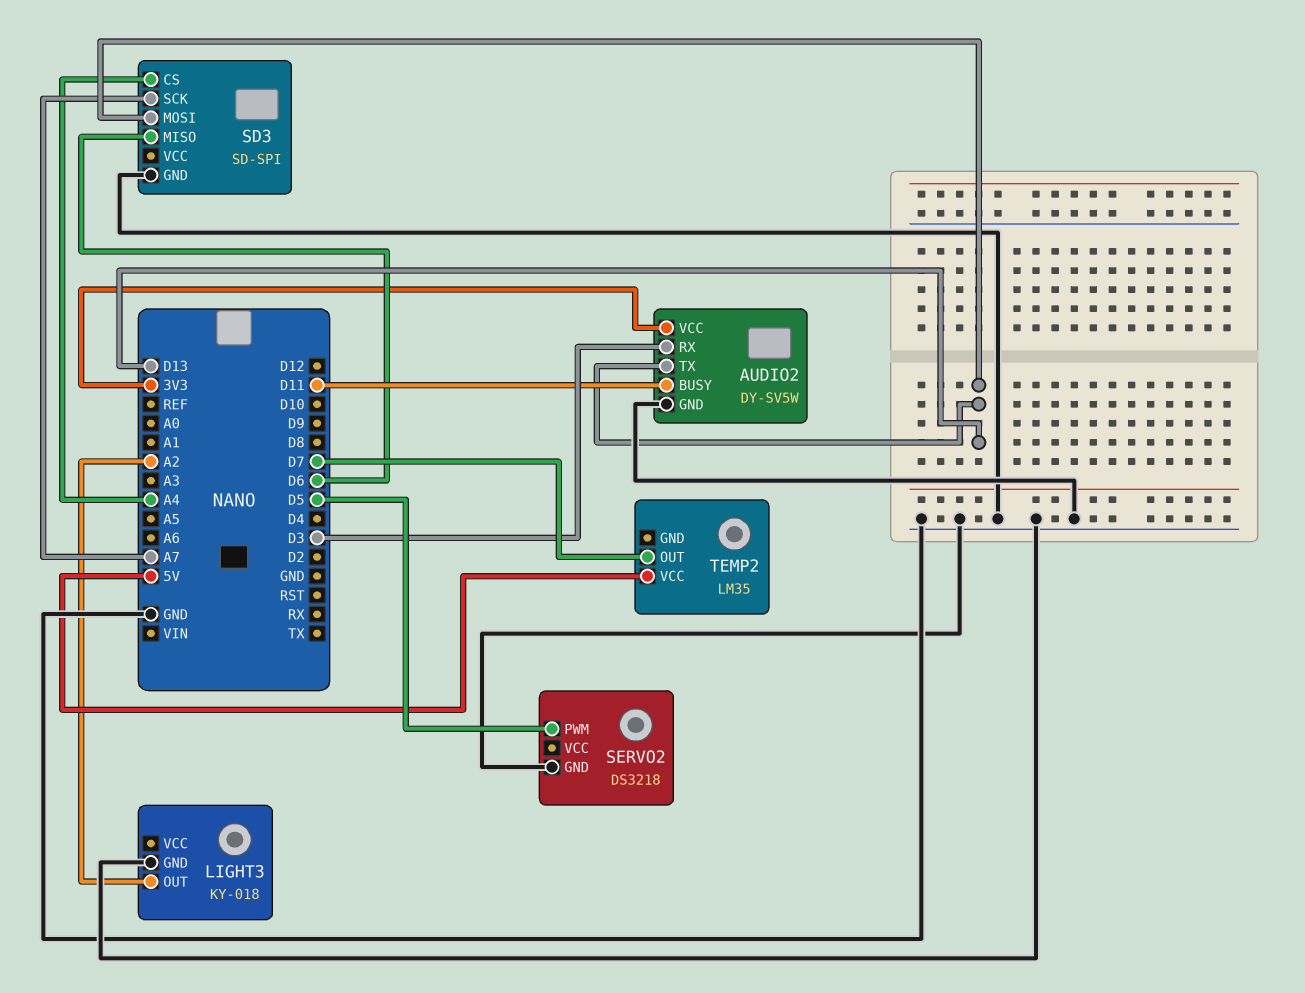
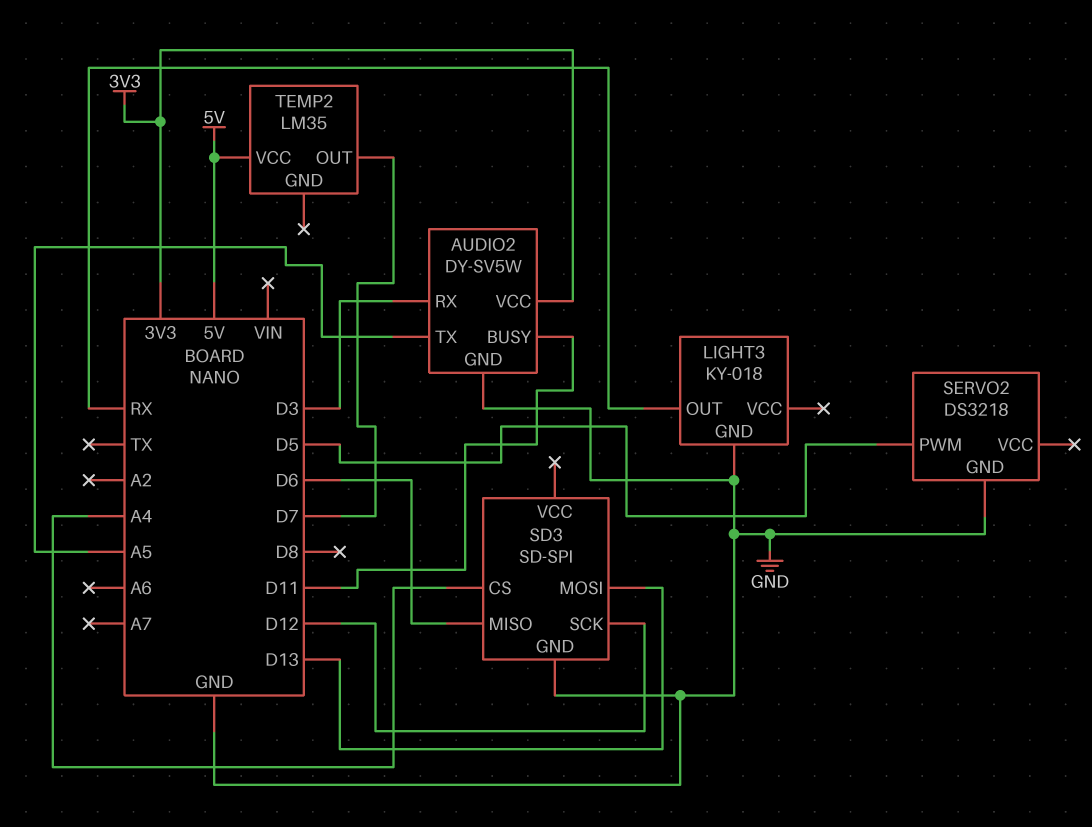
AUDIO2 pin TX: D13 -> A5
LIGHT3 pin OUT: A2 -> RX
SD3 pin SCK: A7 -> D12

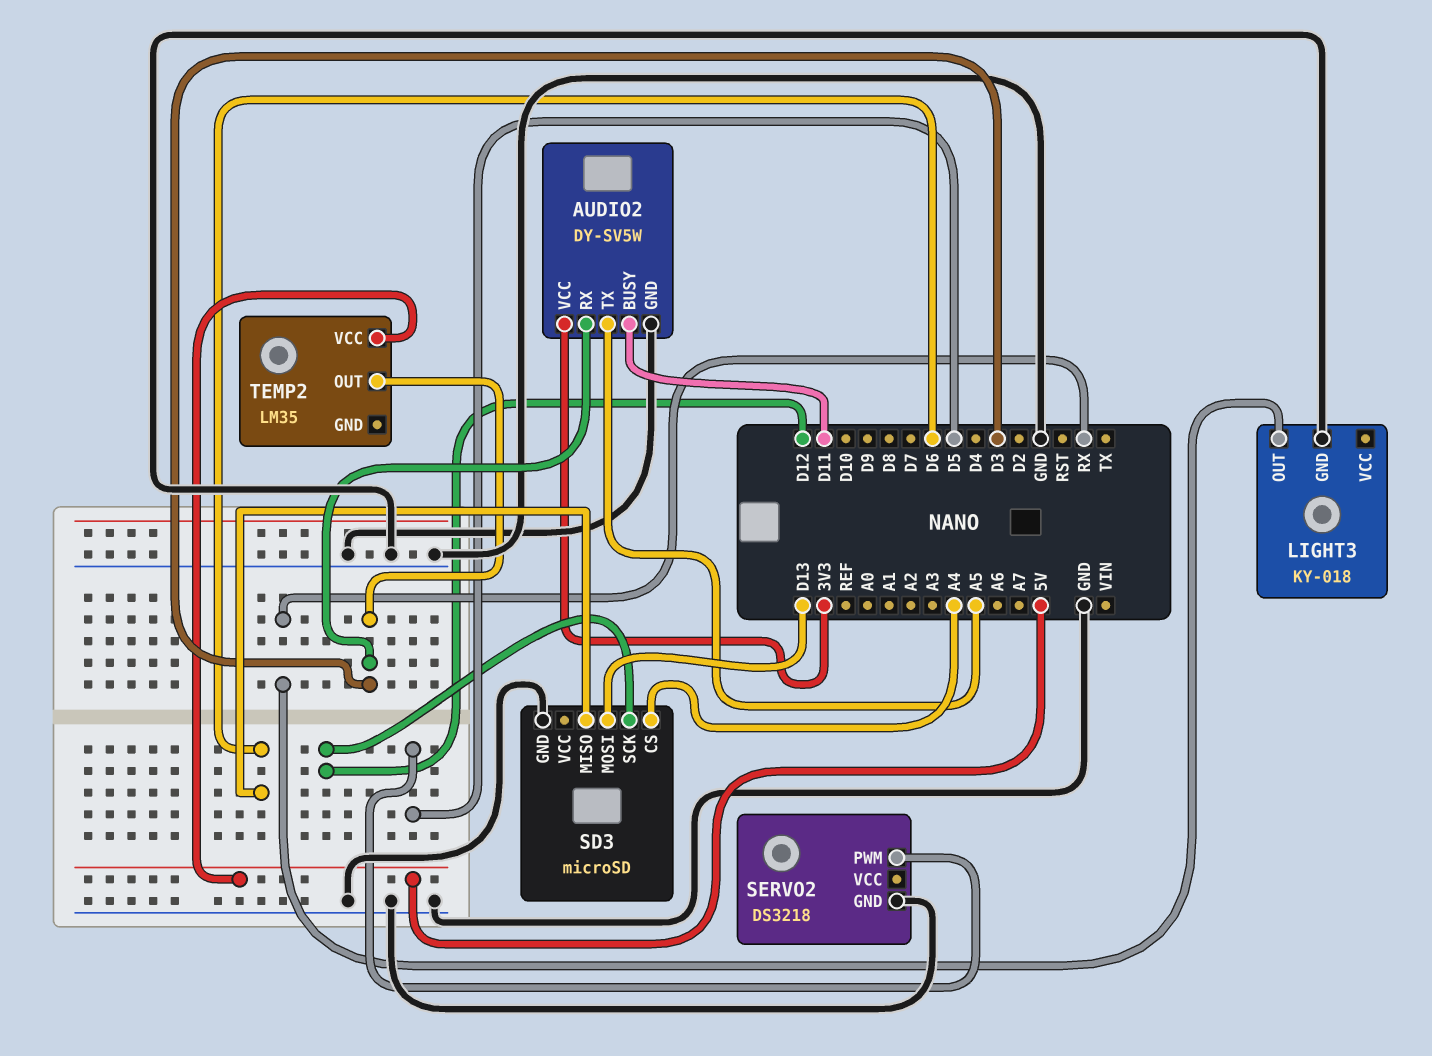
SD3: SD-SPI -> microSD
TEMP2 pin OUT: D7 -> D3

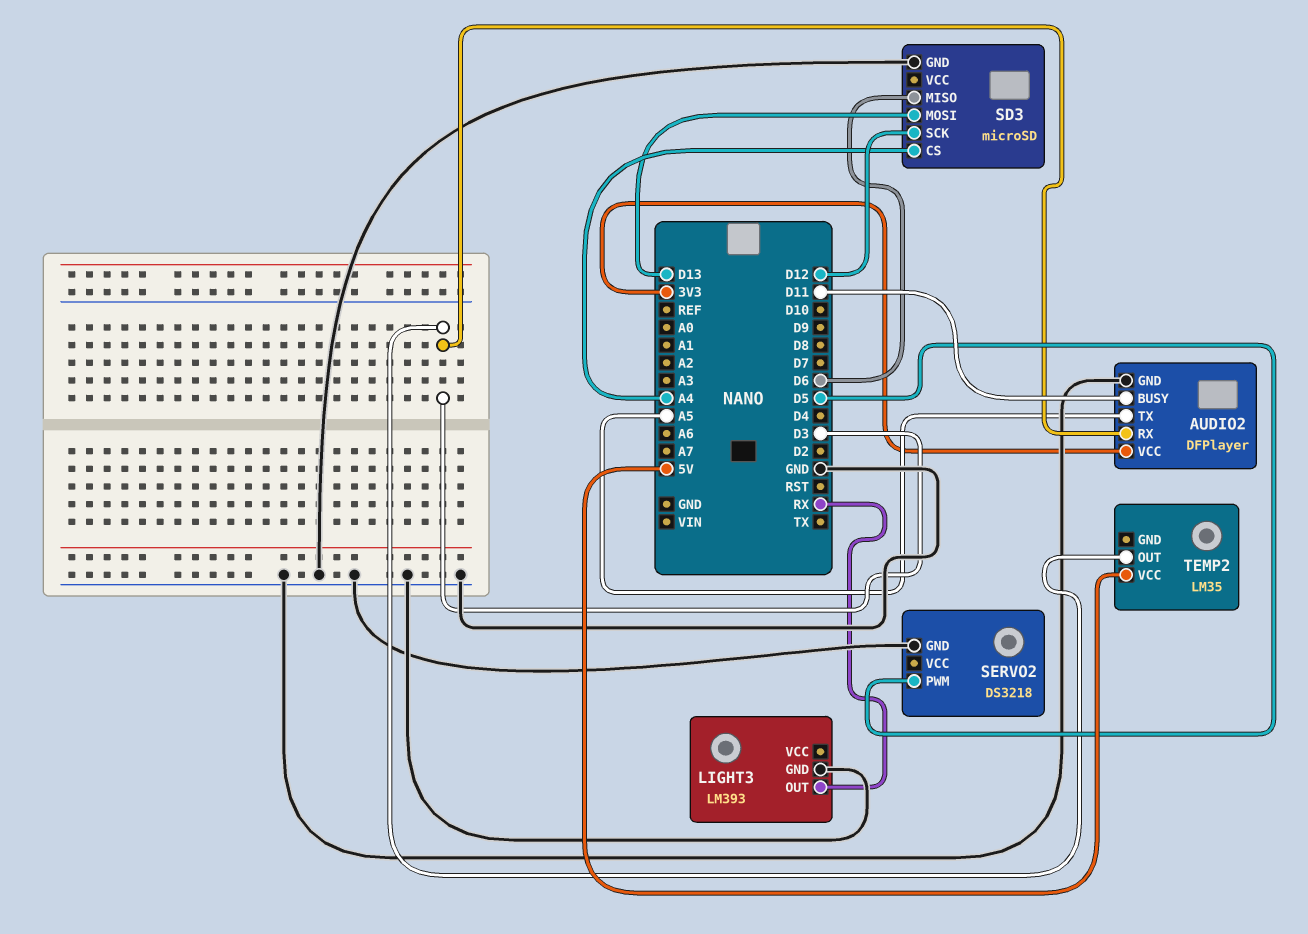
AUDIO2: DY-SV5W -> DFPlayer
LIGHT3: KY-018 -> LM393

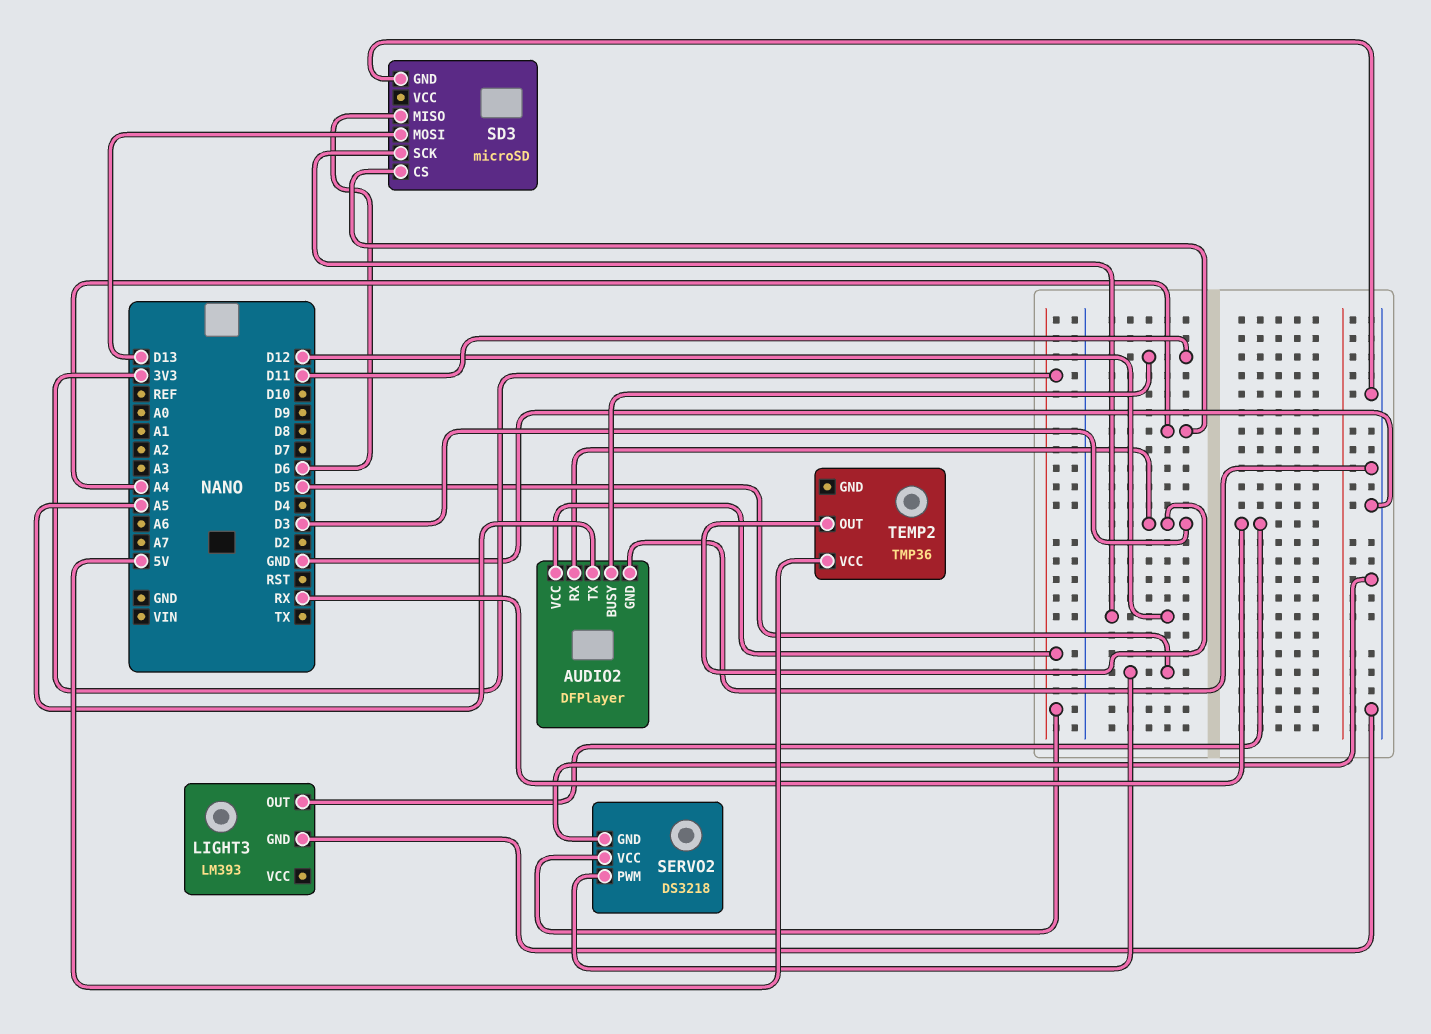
SERVO2 pin VCC: none -> 3V3
TEMP2: LM35 -> TMP36

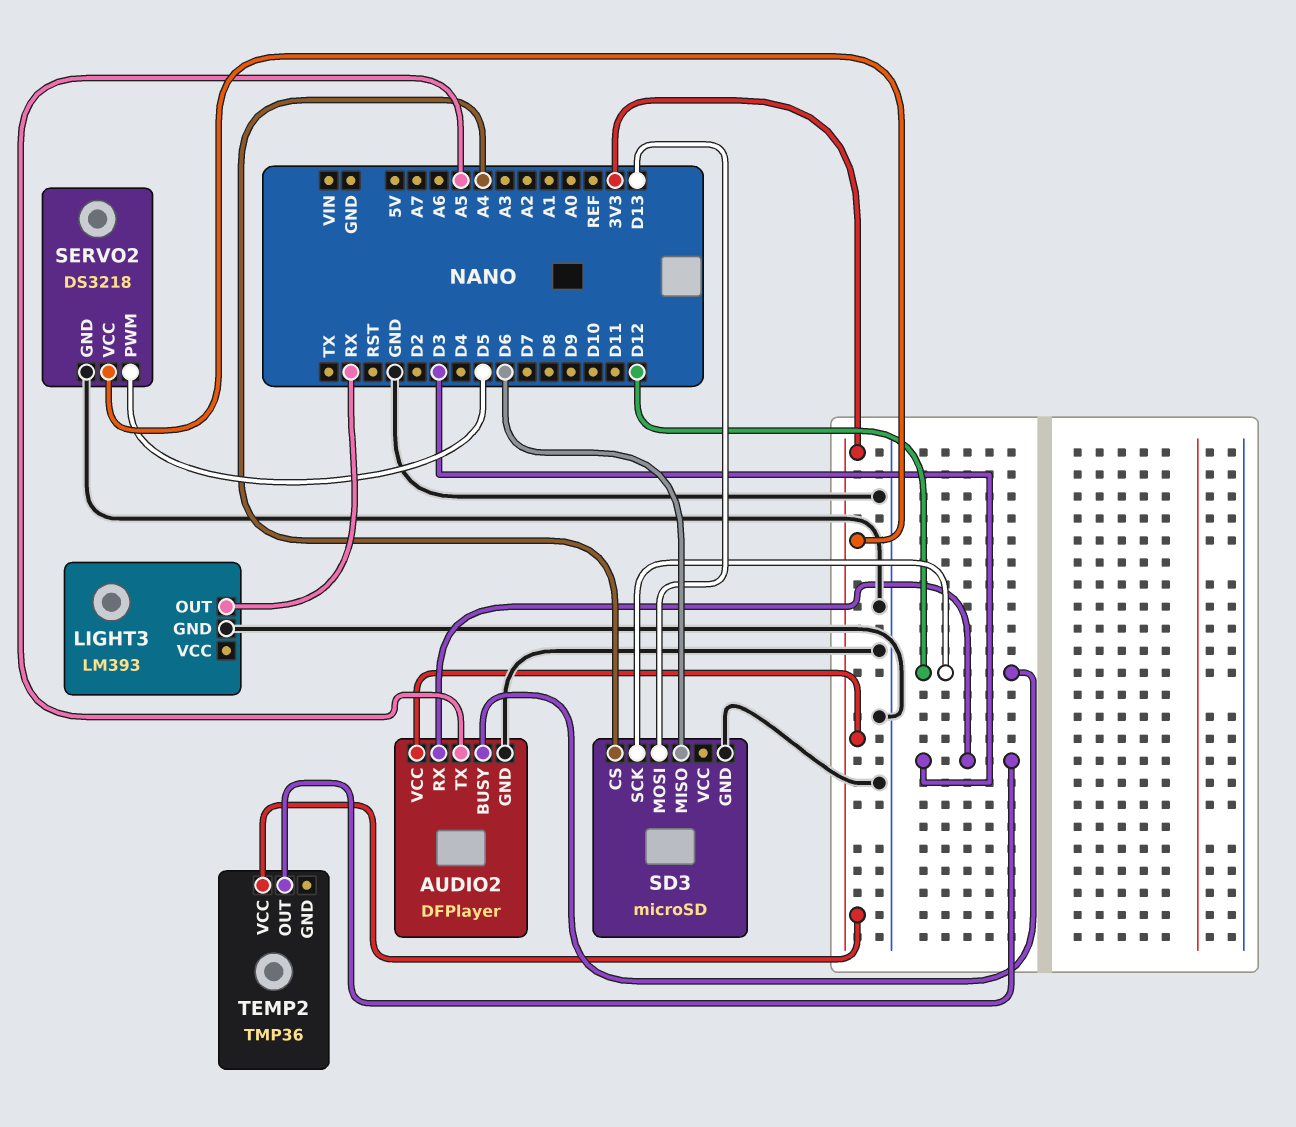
AUDIO2 pin BUSY: D11 -> D12
TEMP2 pin VCC: 5V -> 3V3

